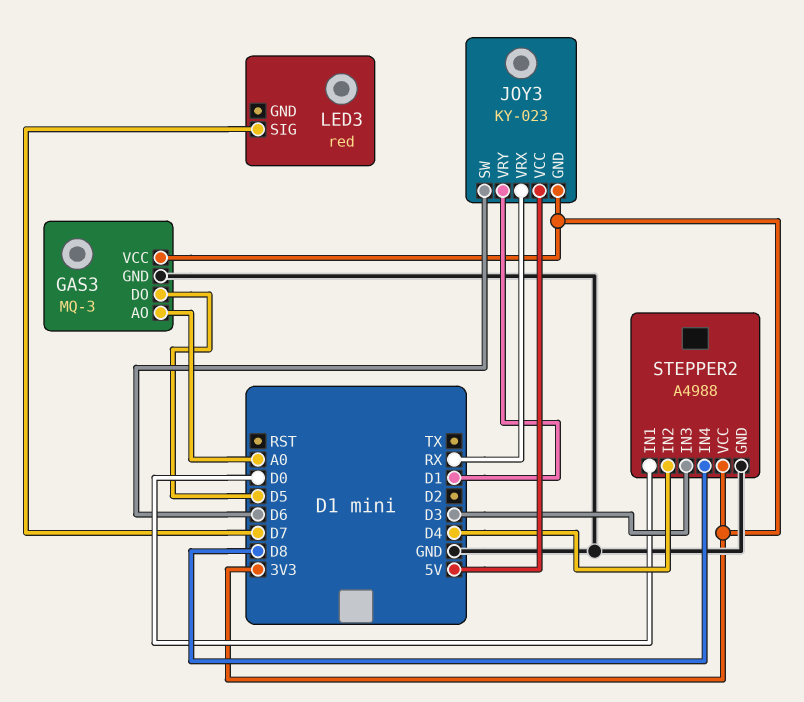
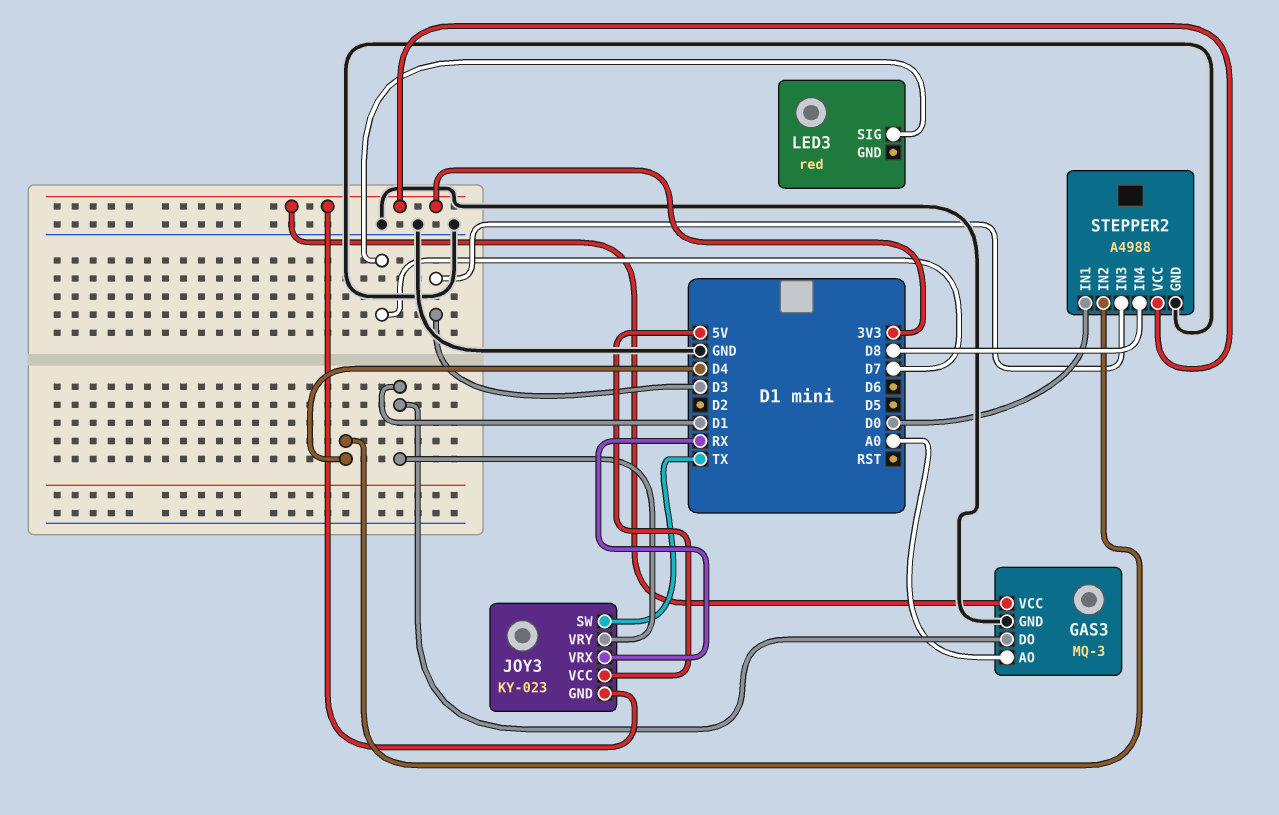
GAS3 pin DO: D5 -> D1
JOY3 pin SW: D6 -> TX

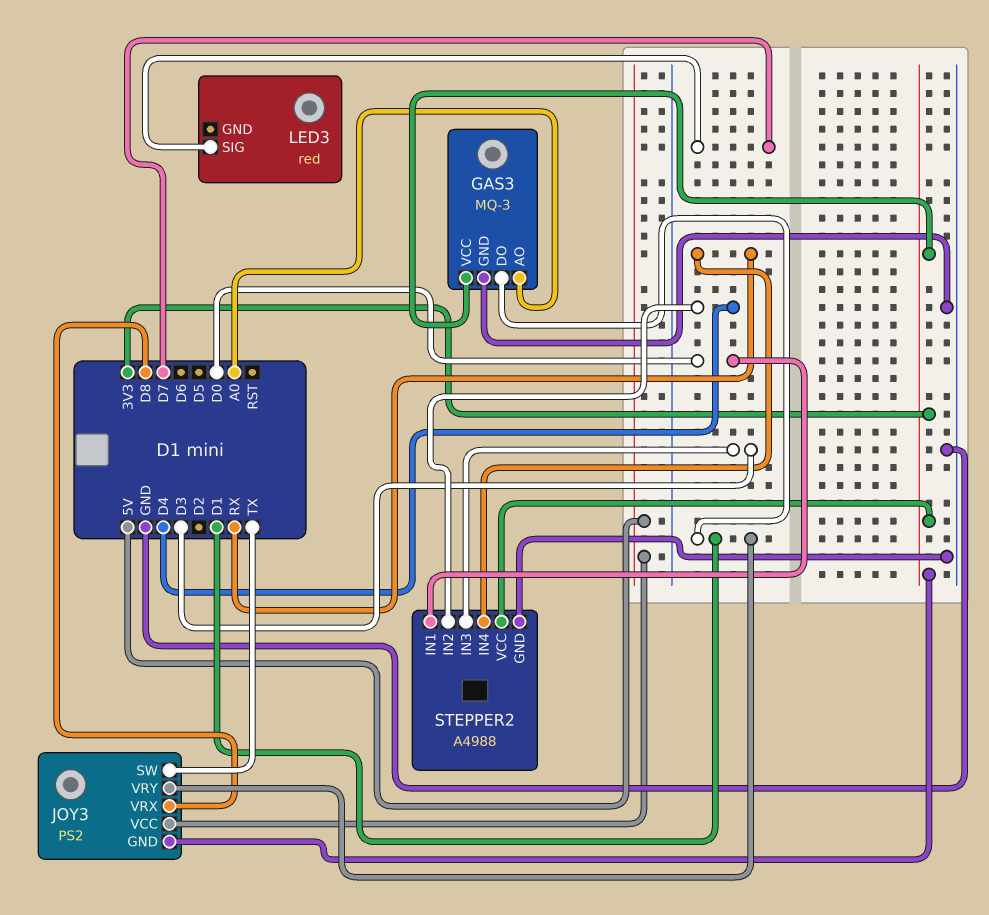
JOY3: KY-023 -> PS2
JOY3 pin VRX: RX -> D8
STEPPER2 pin IN4: D8 -> RX

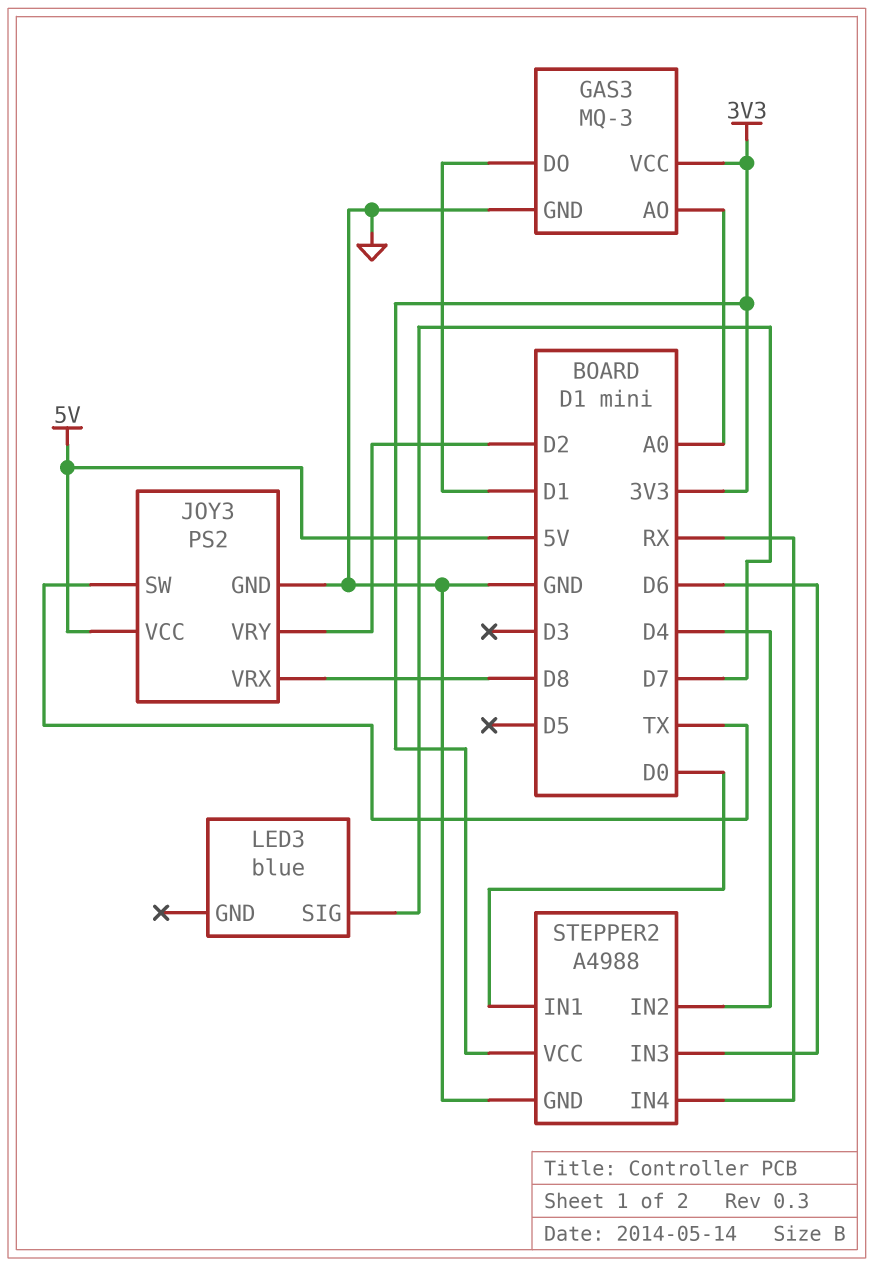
JOY3 pin GND: 3V3 -> GND
JOY3 pin VRY: D1 -> D2
LED3: red -> blue
STEPPER2 pin IN3: D3 -> D6

